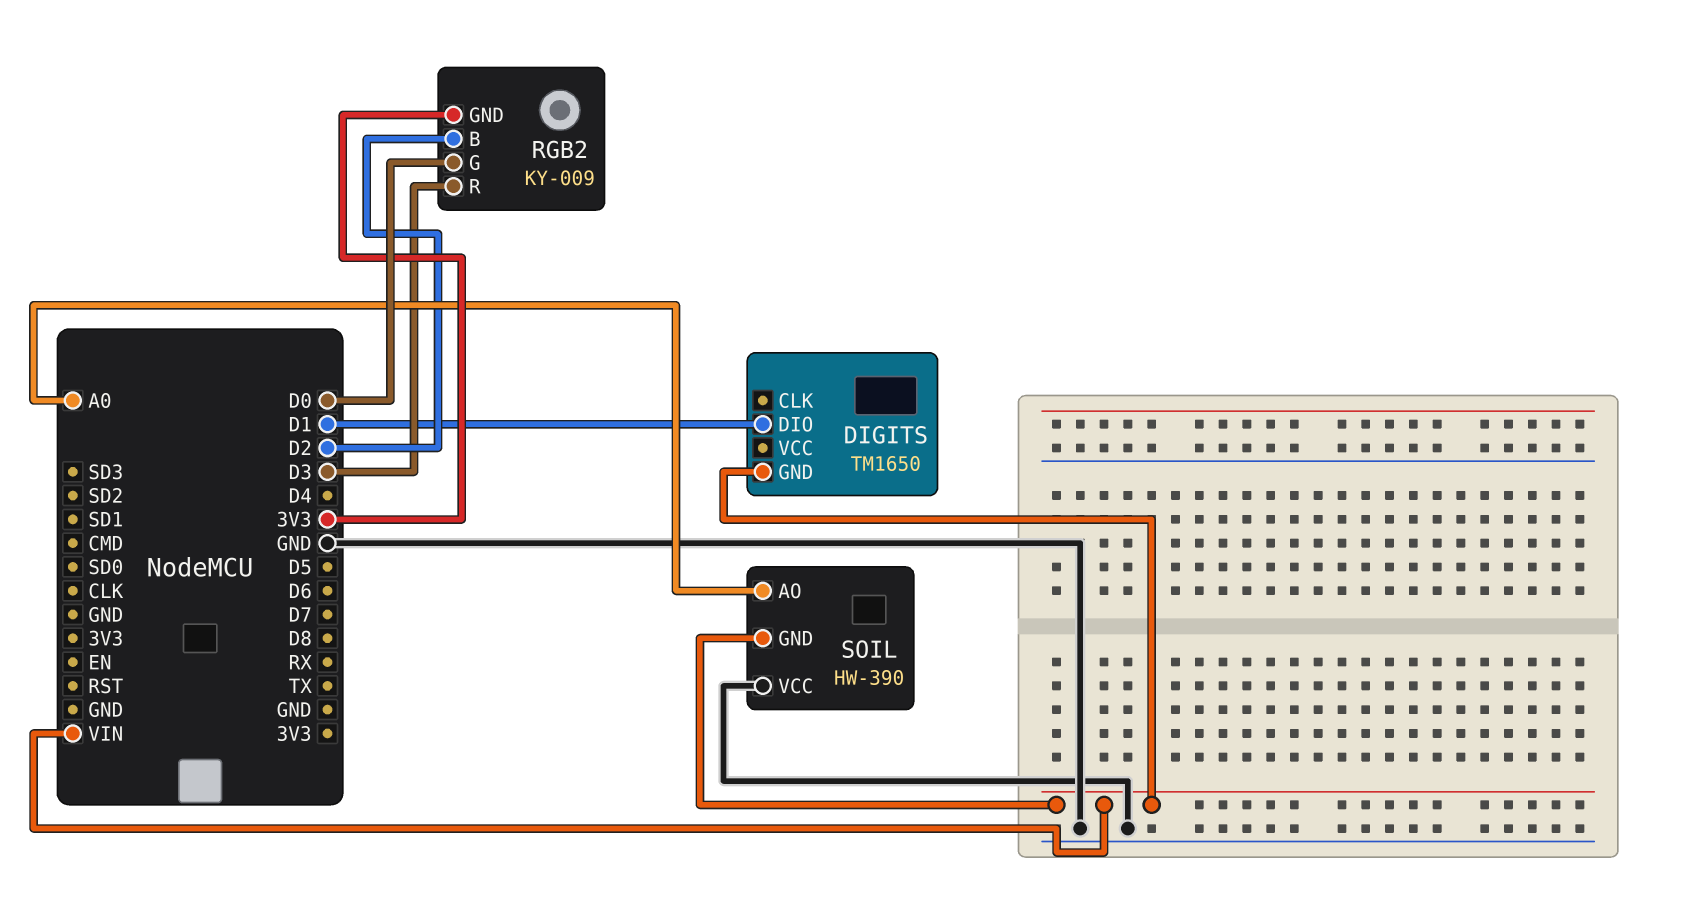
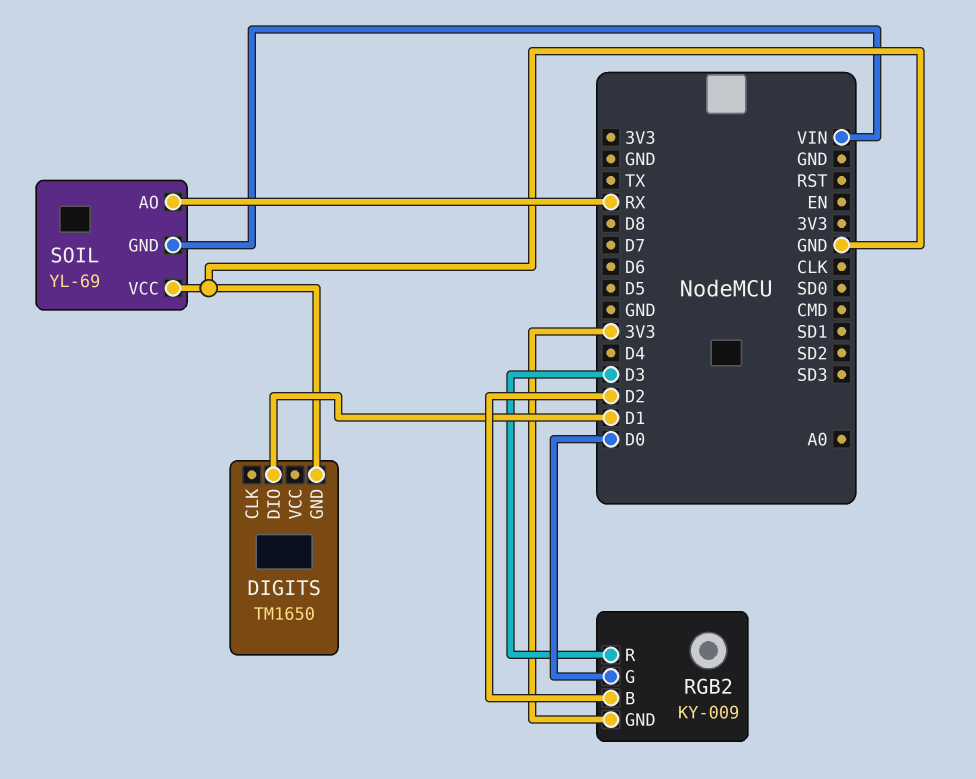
DIGITS pin GND: VIN -> GND
SOIL: HW-390 -> YL-69
SOIL pin AO: A0 -> RX

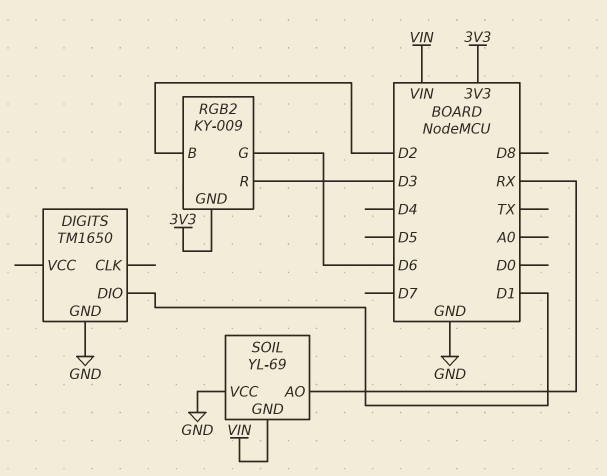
RGB2 pin G: D0 -> D6

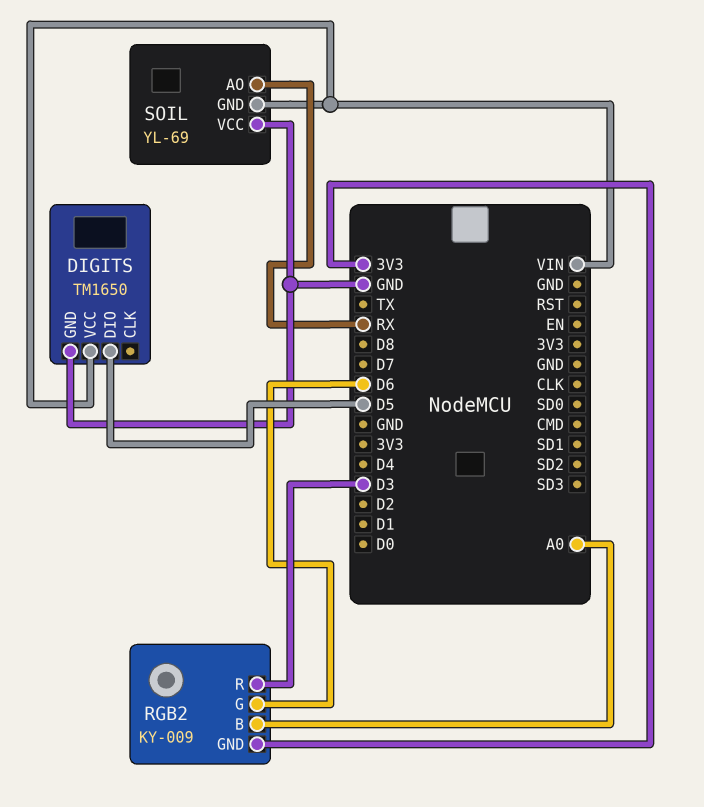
DIGITS pin DIO: D1 -> D5
DIGITS pin VCC: none -> VIN
RGB2 pin B: D2 -> A0

